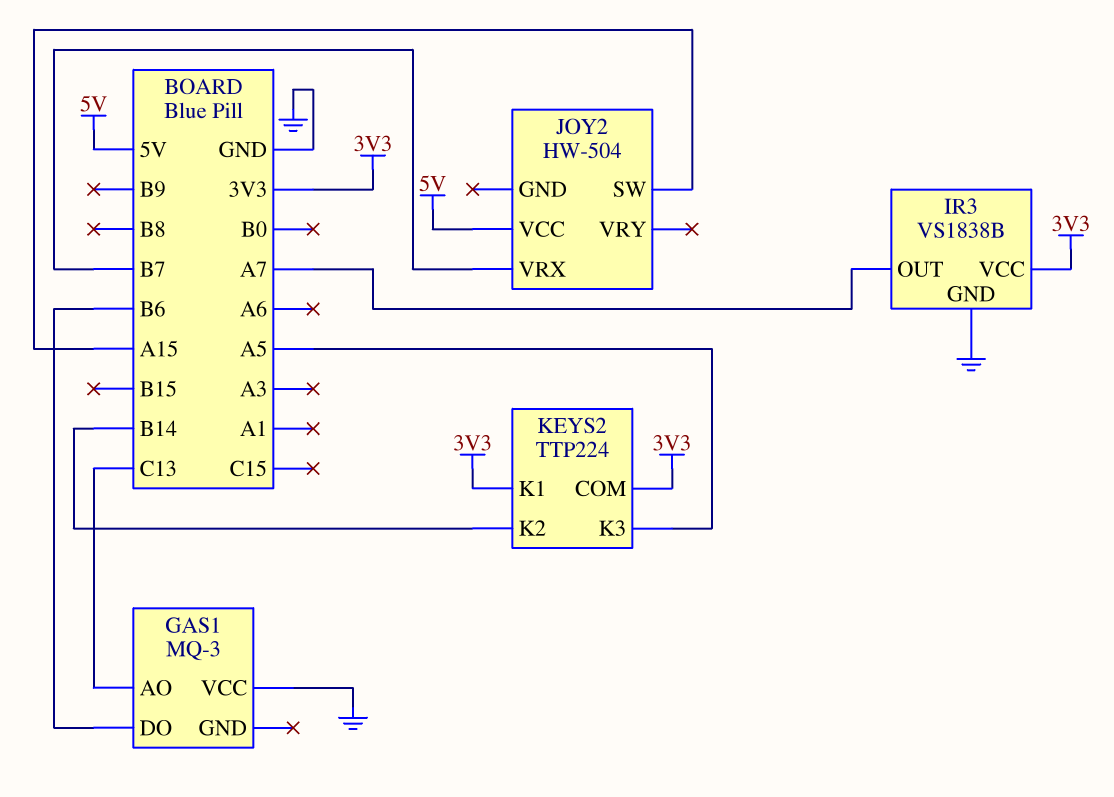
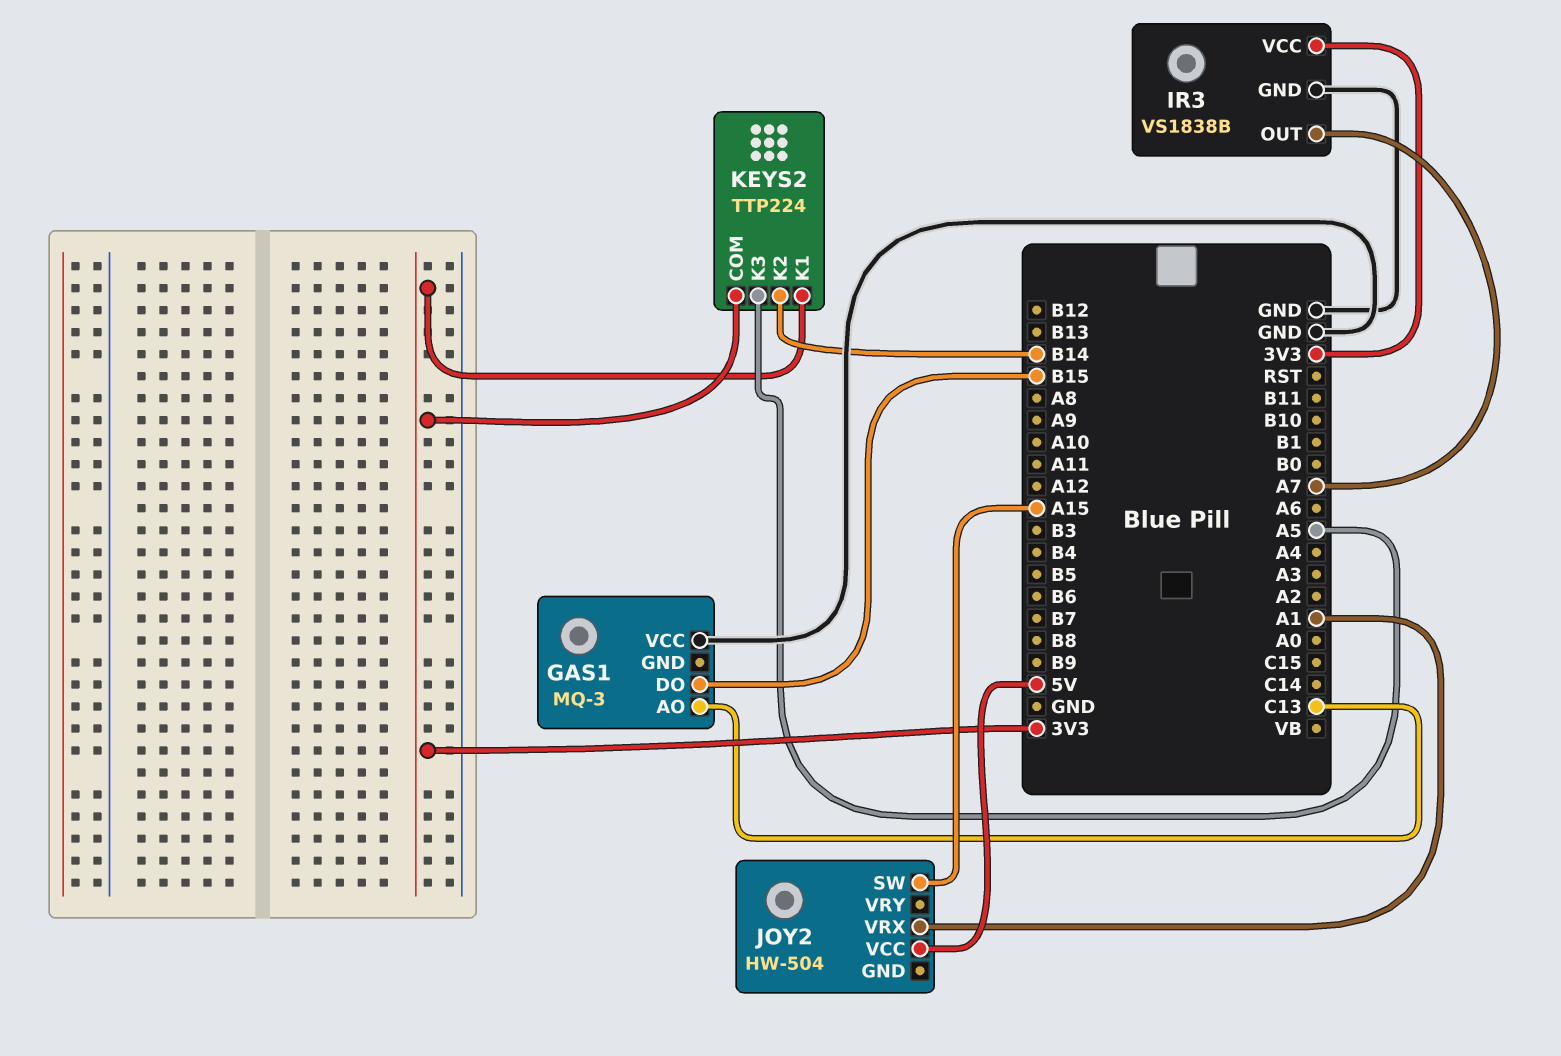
GAS1 pin DO: B6 -> B15
JOY2 pin VRX: B7 -> A1

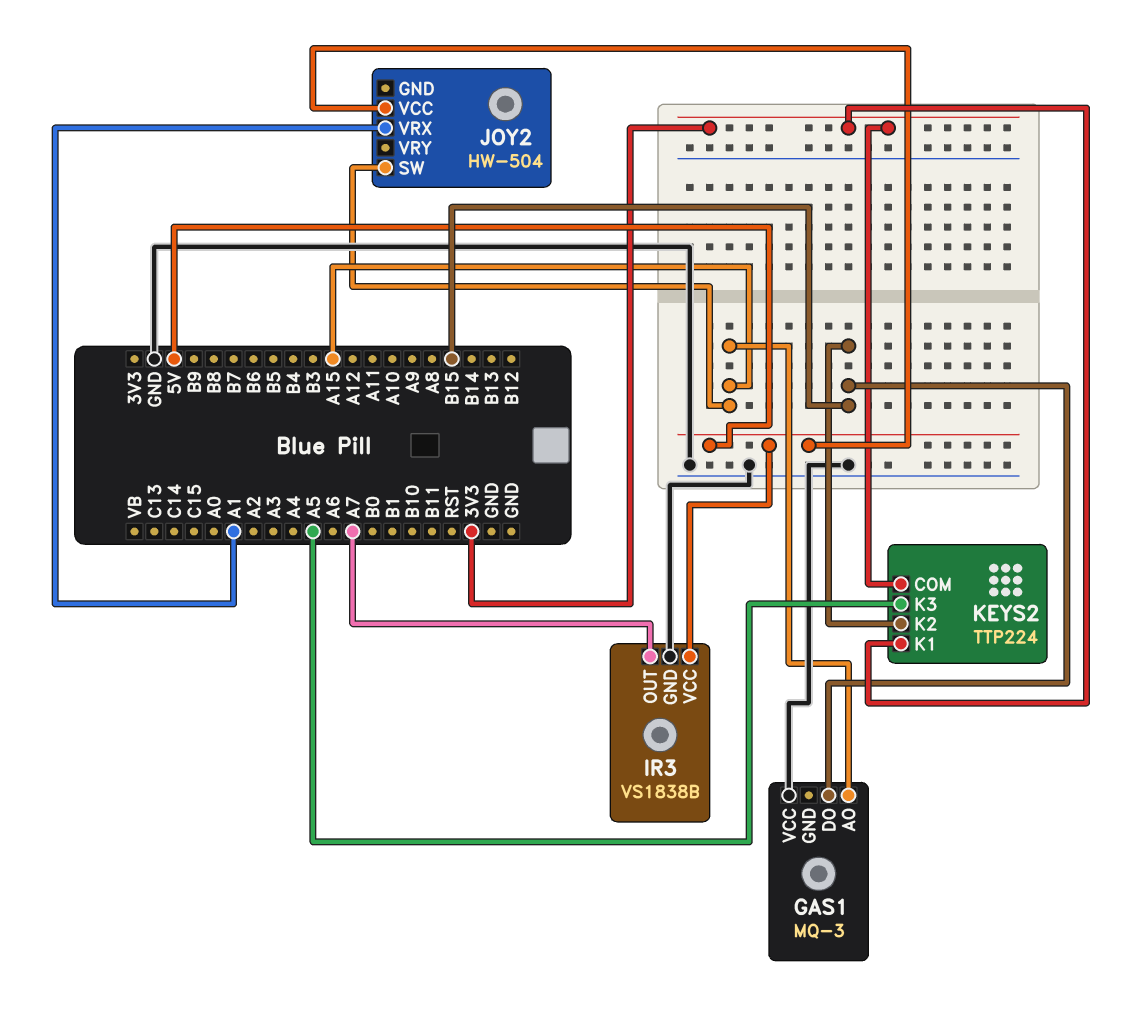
GAS1 pin AO: C13 -> A15
IR3 pin VCC: 3V3 -> 5V
KEYS2 pin K2: B14 -> B15

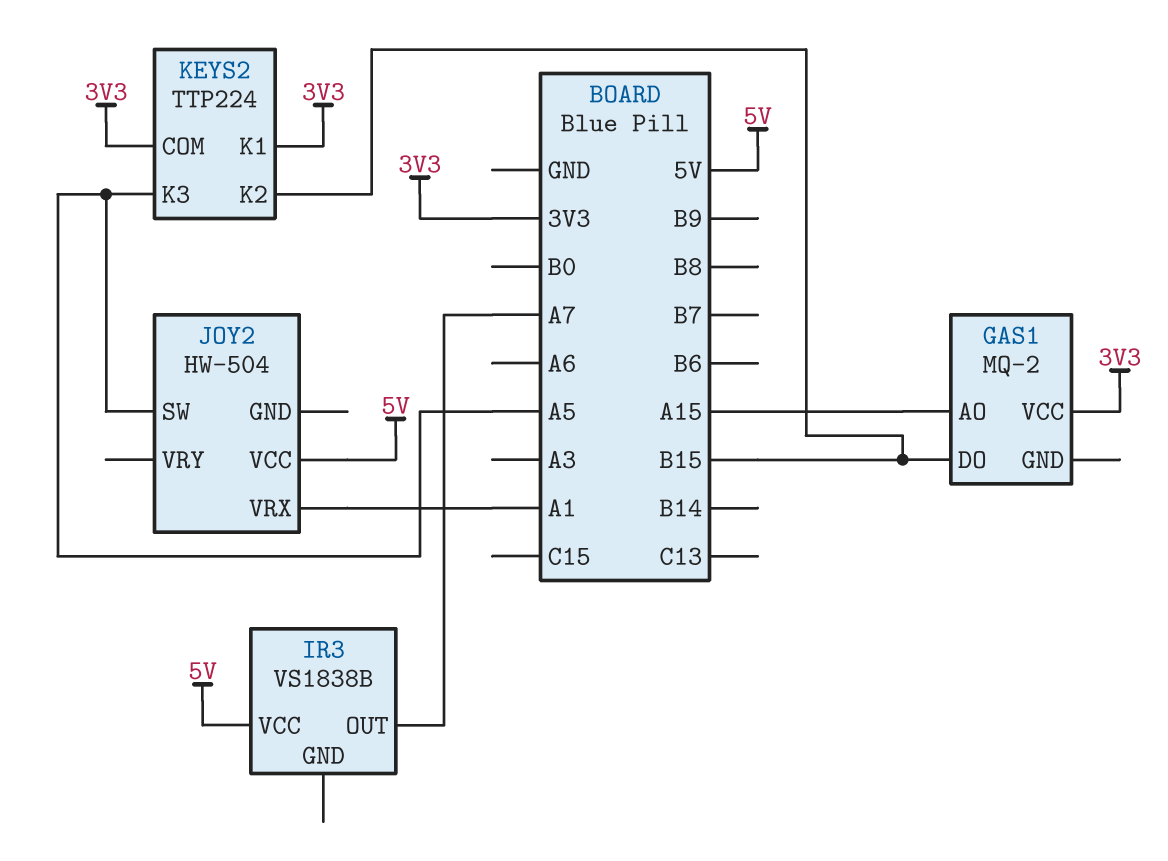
GAS1: MQ-3 -> MQ-2
GAS1 pin VCC: GND -> 3V3
IR3 pin GND: GND -> none
JOY2 pin SW: A15 -> A5

